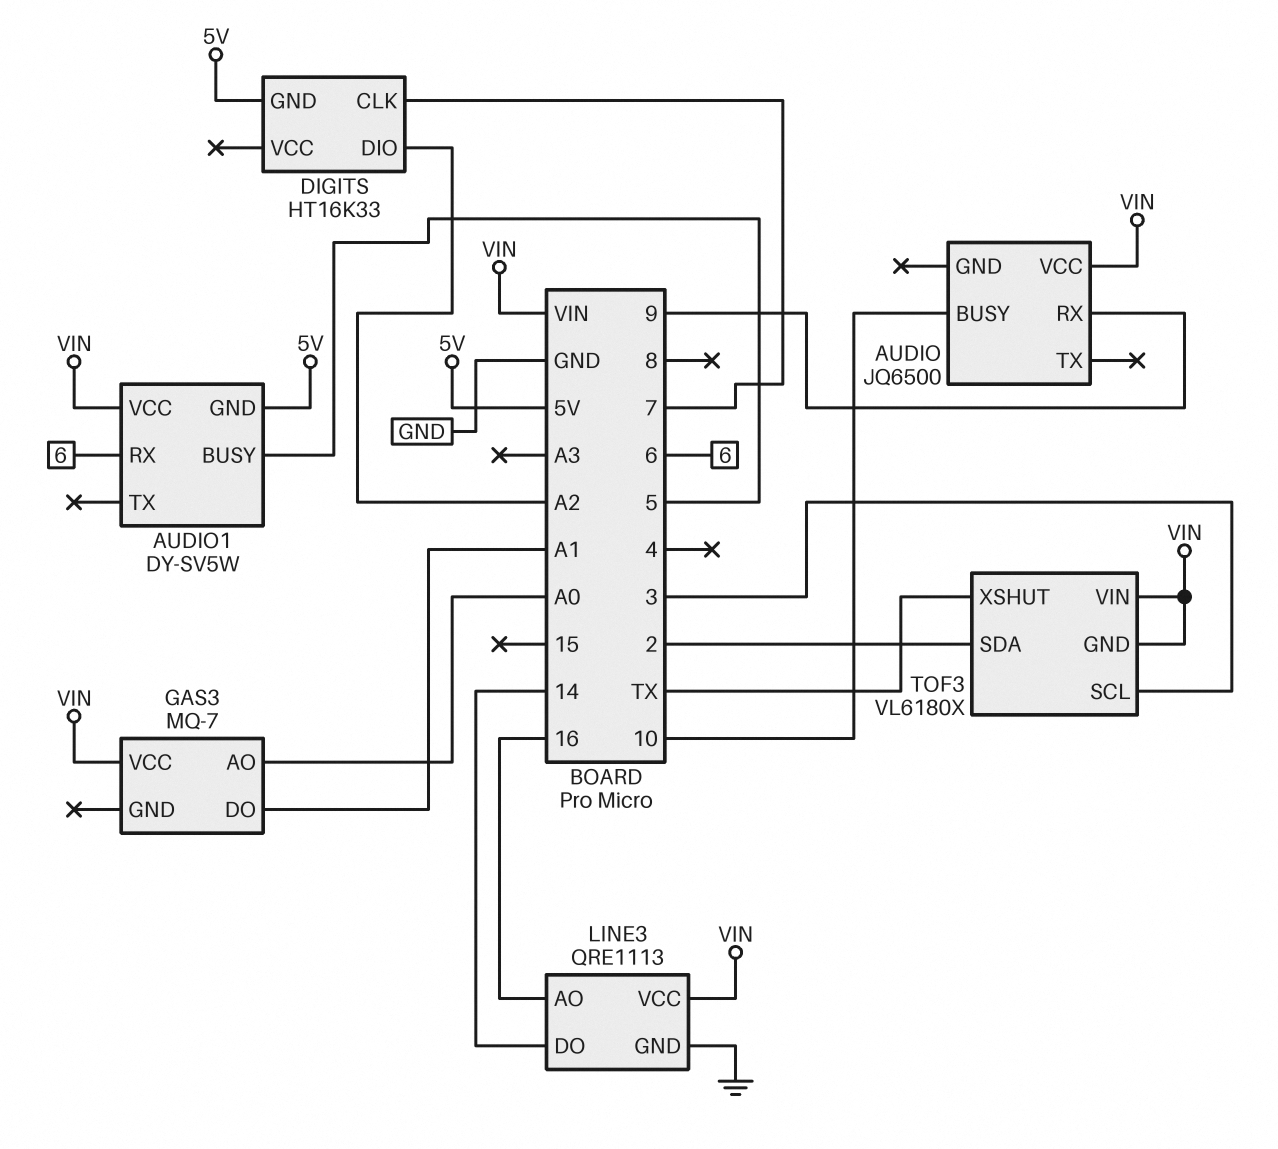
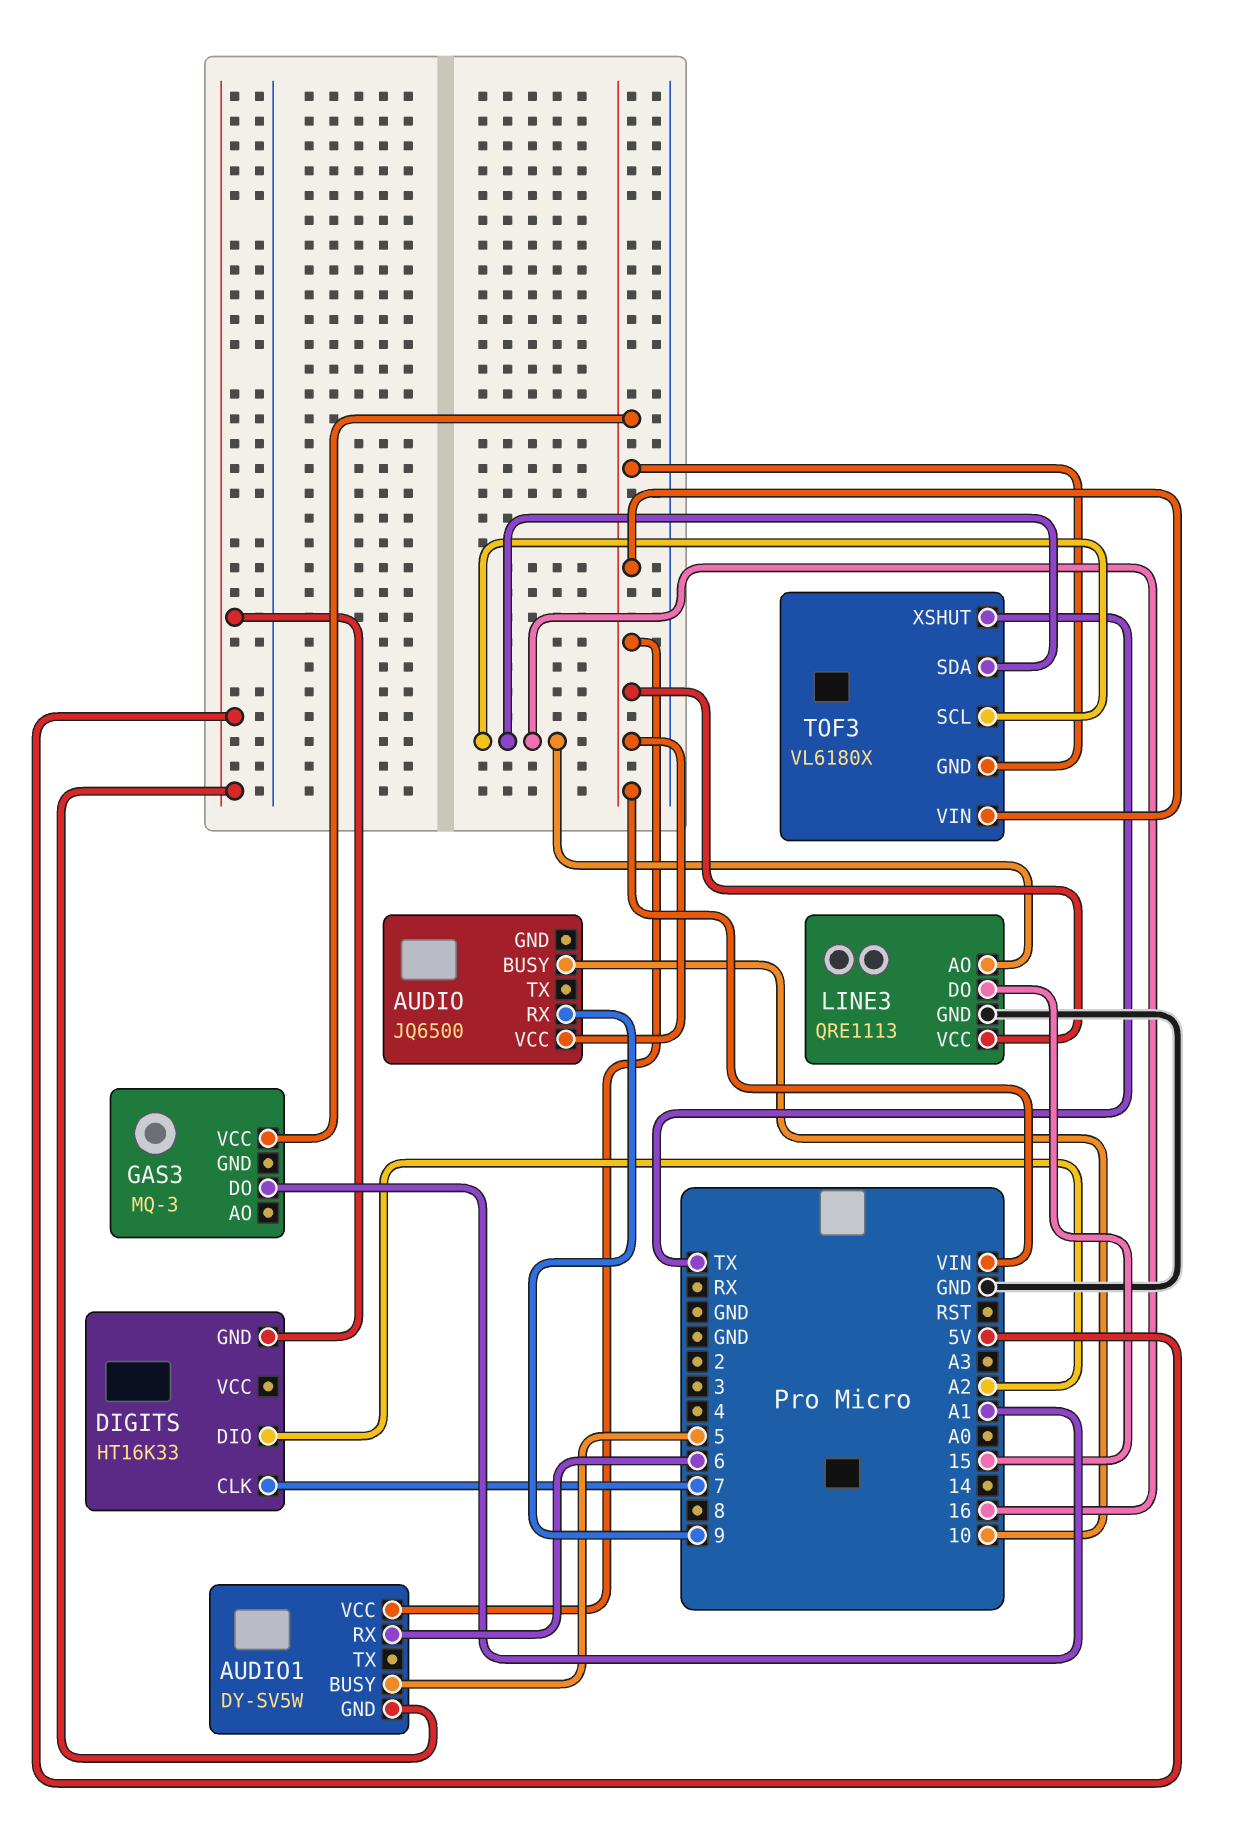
GAS3: MQ-7 -> MQ-3
GAS3 pin AO: A0 -> none
LINE3 pin DO: 14 -> 15
TOF3 pin SCL: 3 -> 16
TOF3 pin SDA: 2 -> 16

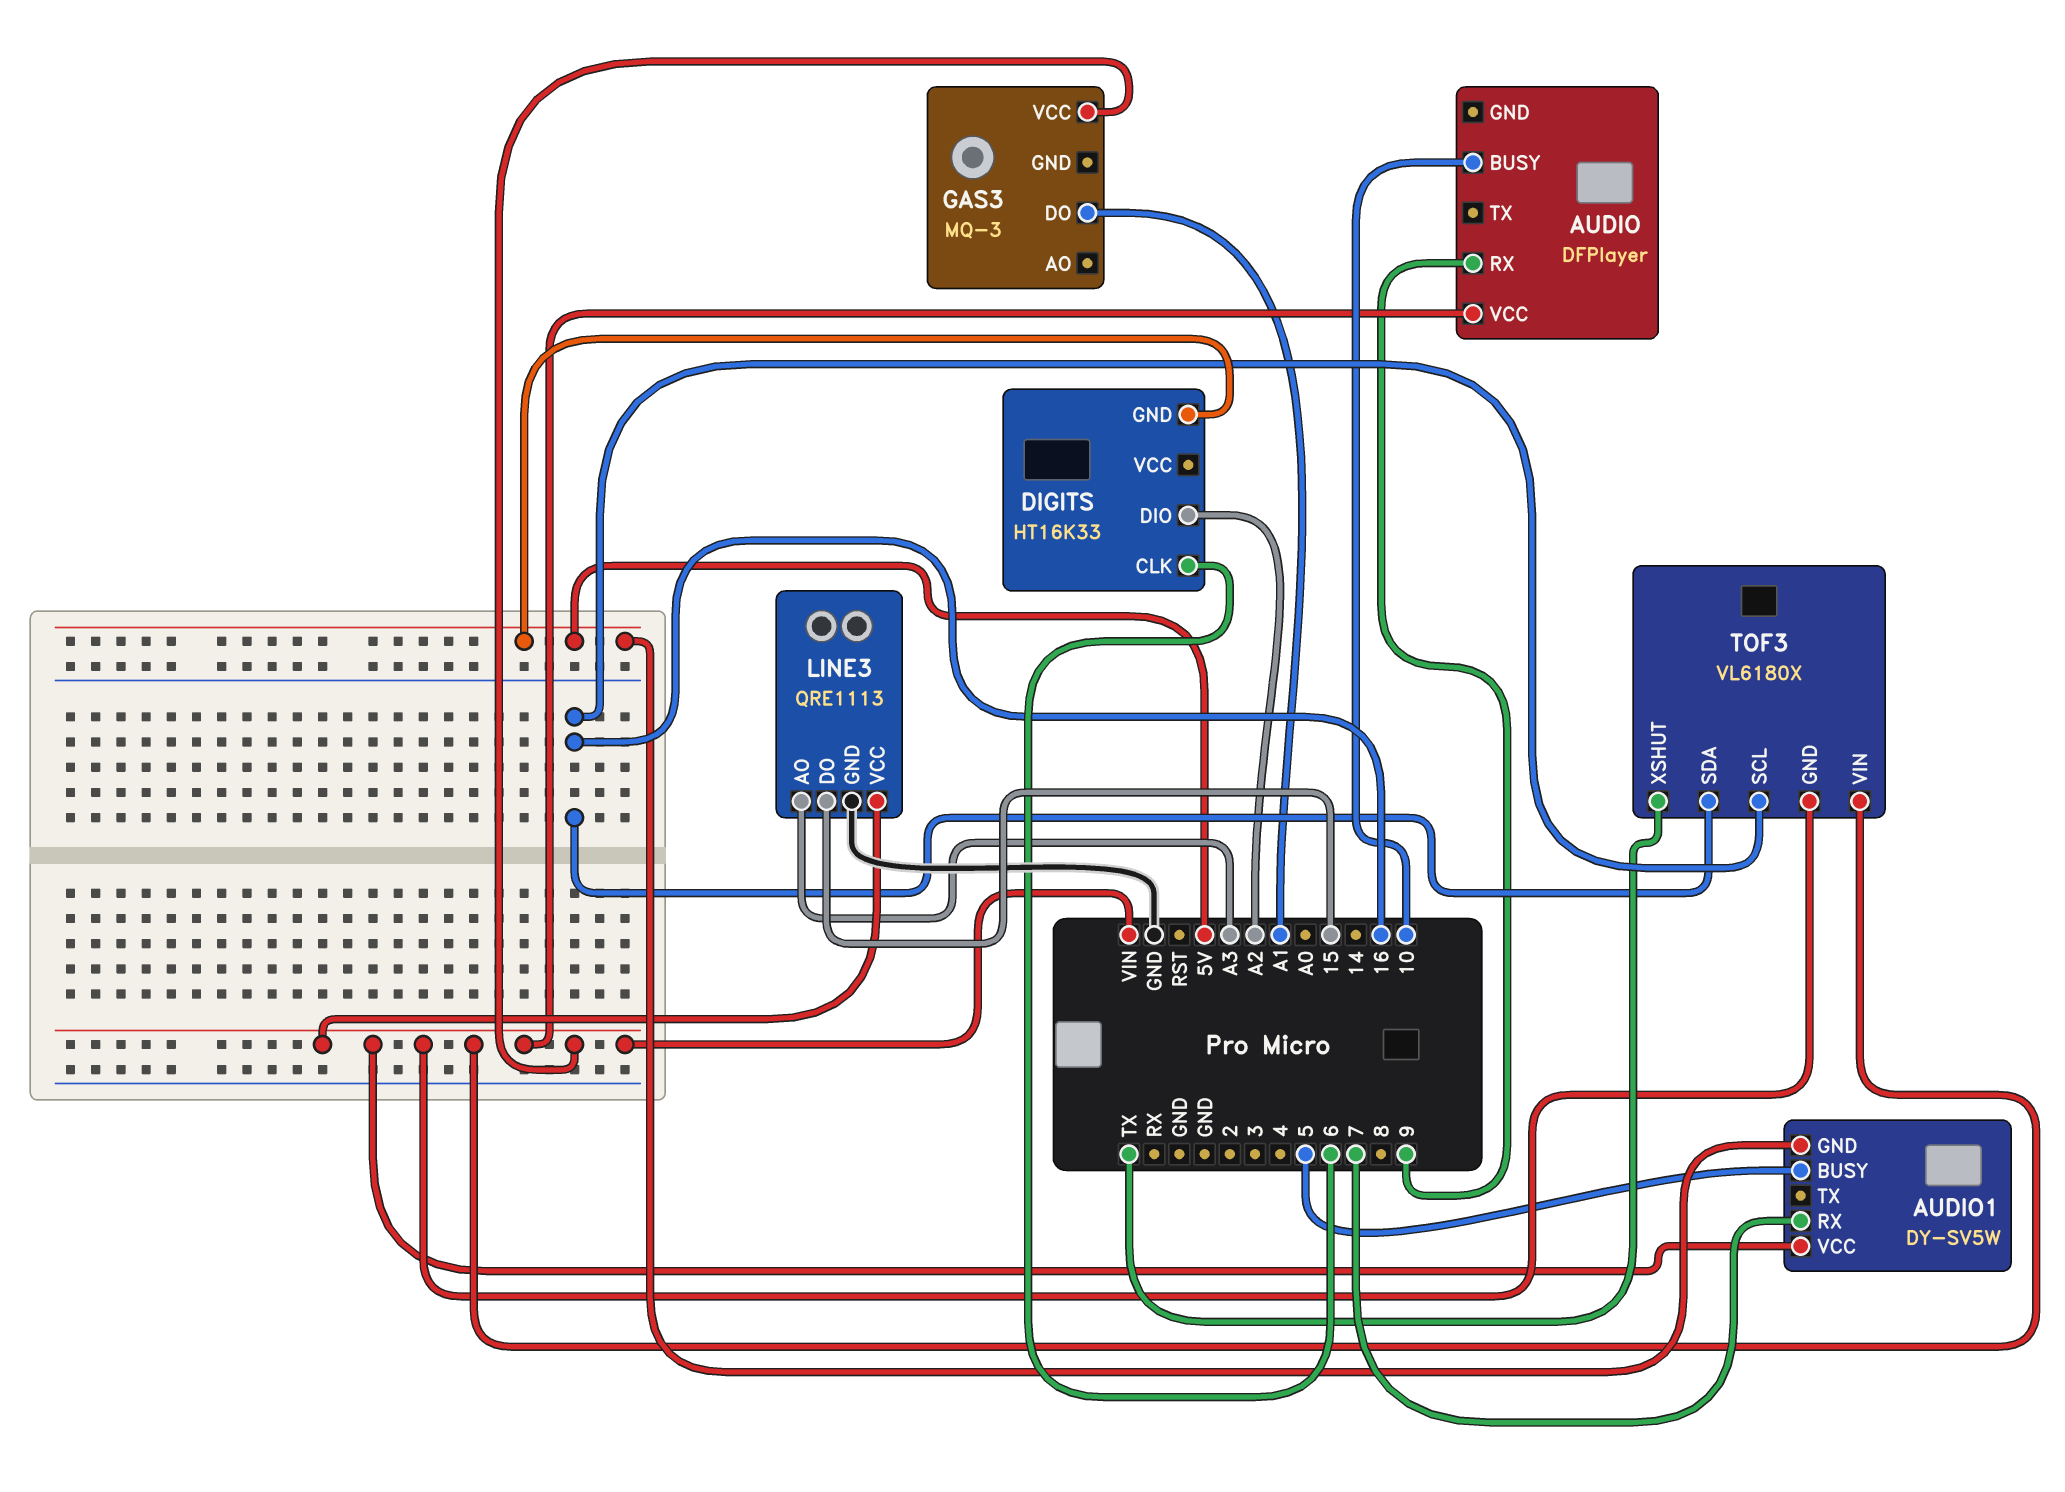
AUDIO: JQ6500 -> DFPlayer
AUDIO1 pin RX: 6 -> 7
DIGITS pin CLK: 7 -> 6
LINE3 pin AO: 16 -> A3

